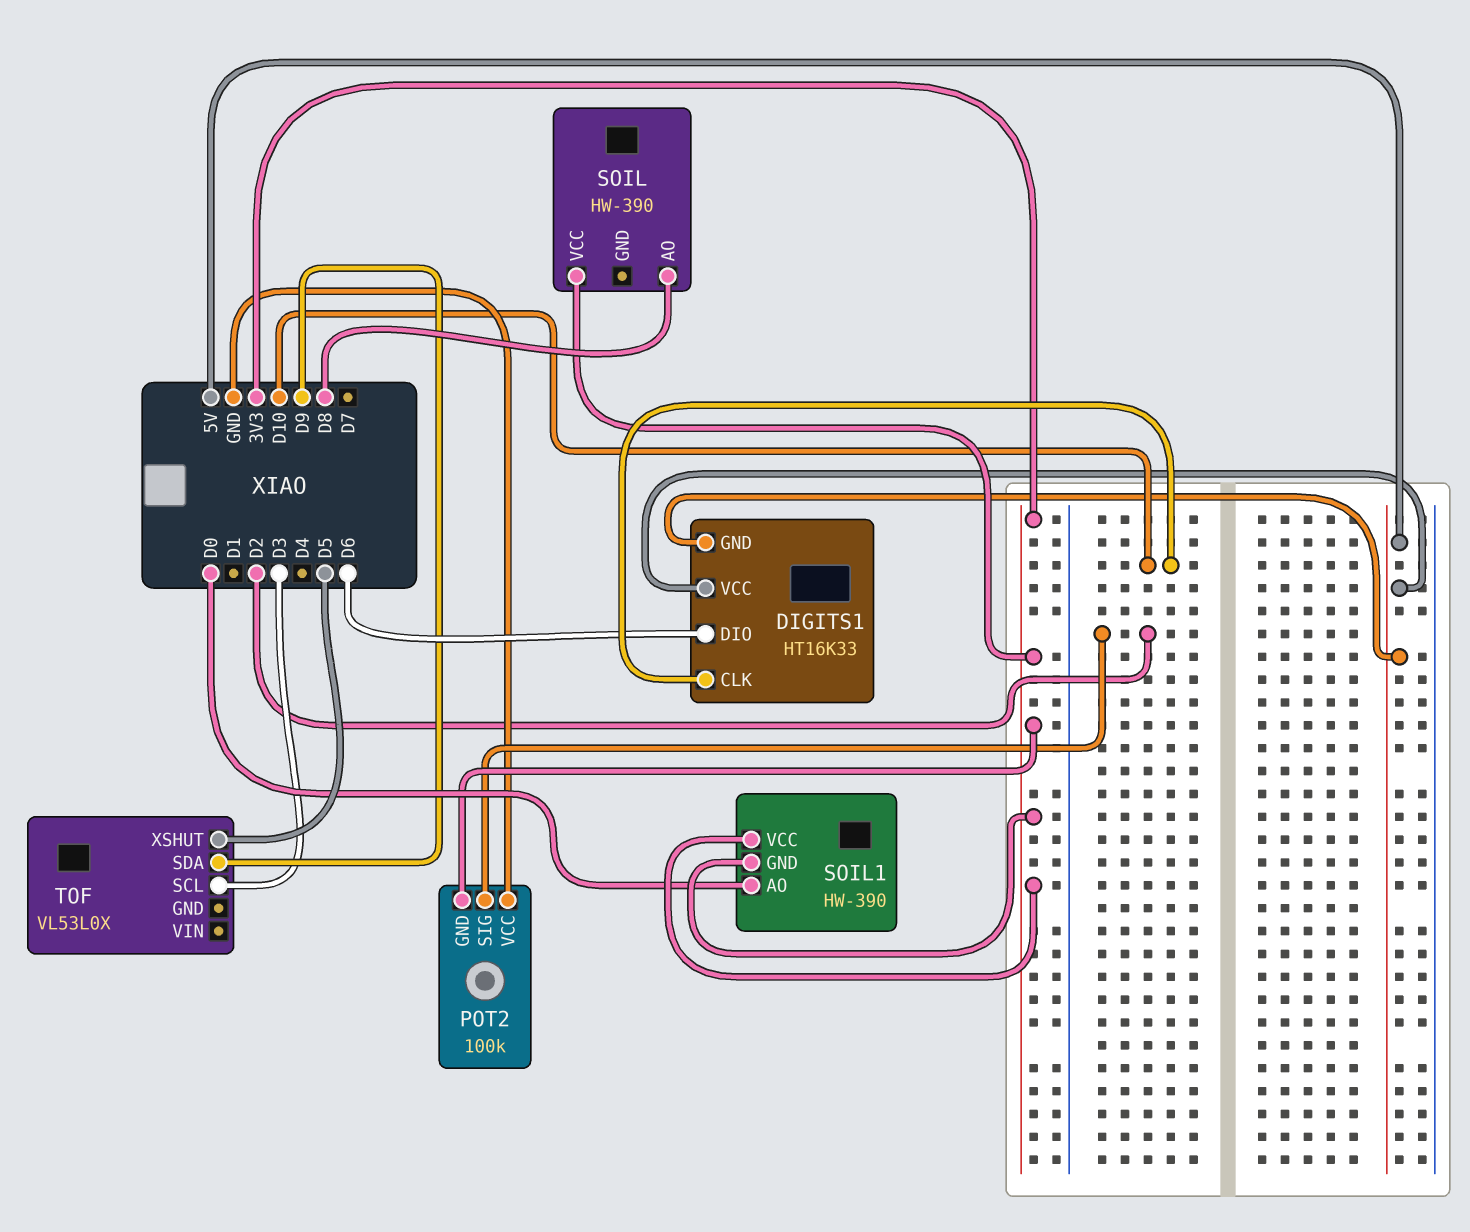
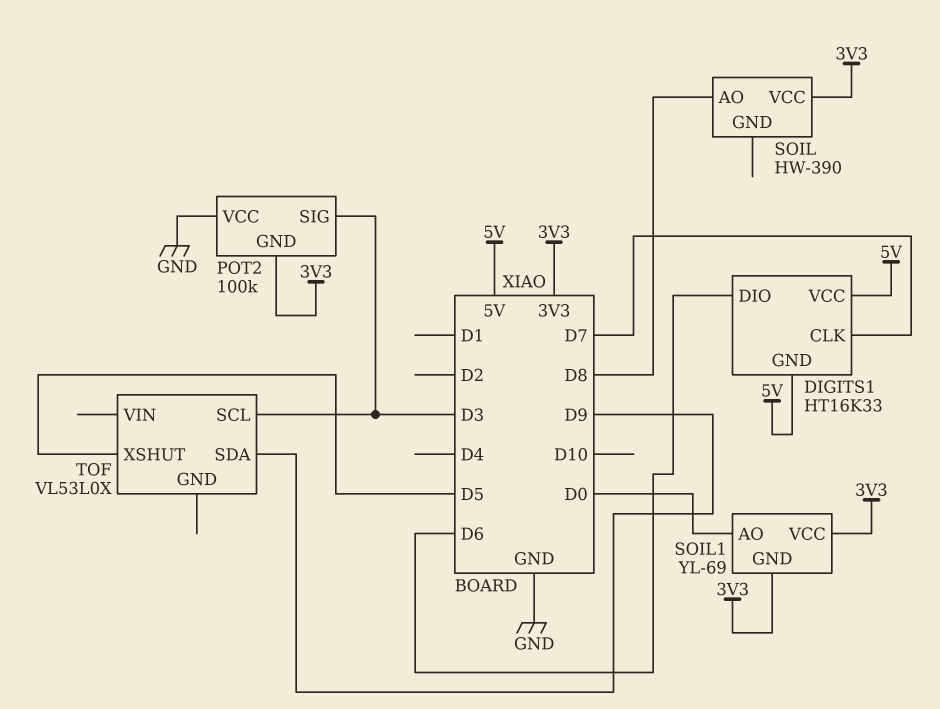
DIGITS1 pin CLK: D10 -> D7
POT2 pin SIG: D2 -> D3
SOIL1: HW-390 -> YL-69

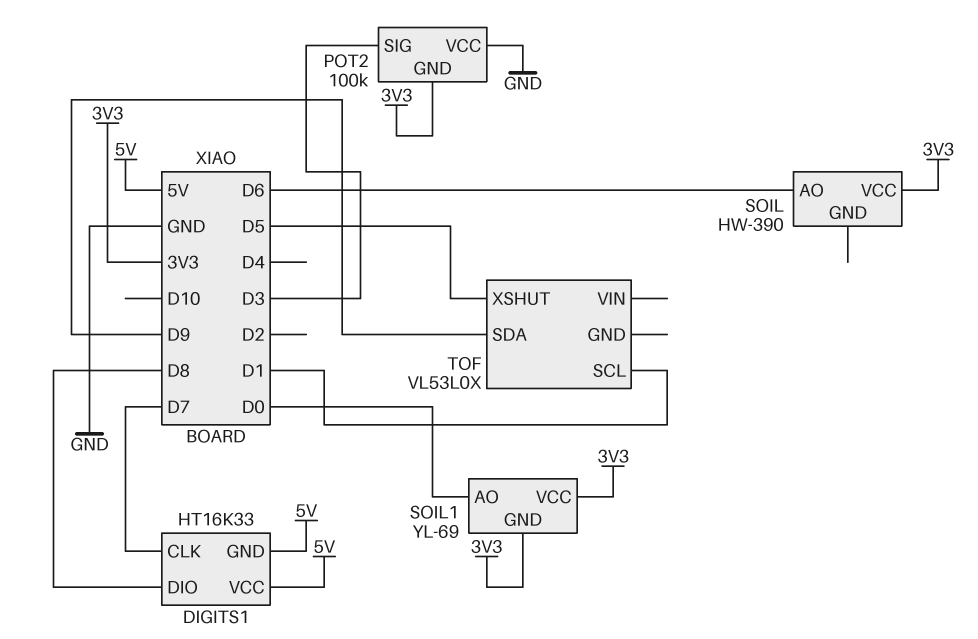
DIGITS1 pin DIO: D6 -> D8
SOIL pin AO: D8 -> D6
TOF pin SCL: D3 -> D1

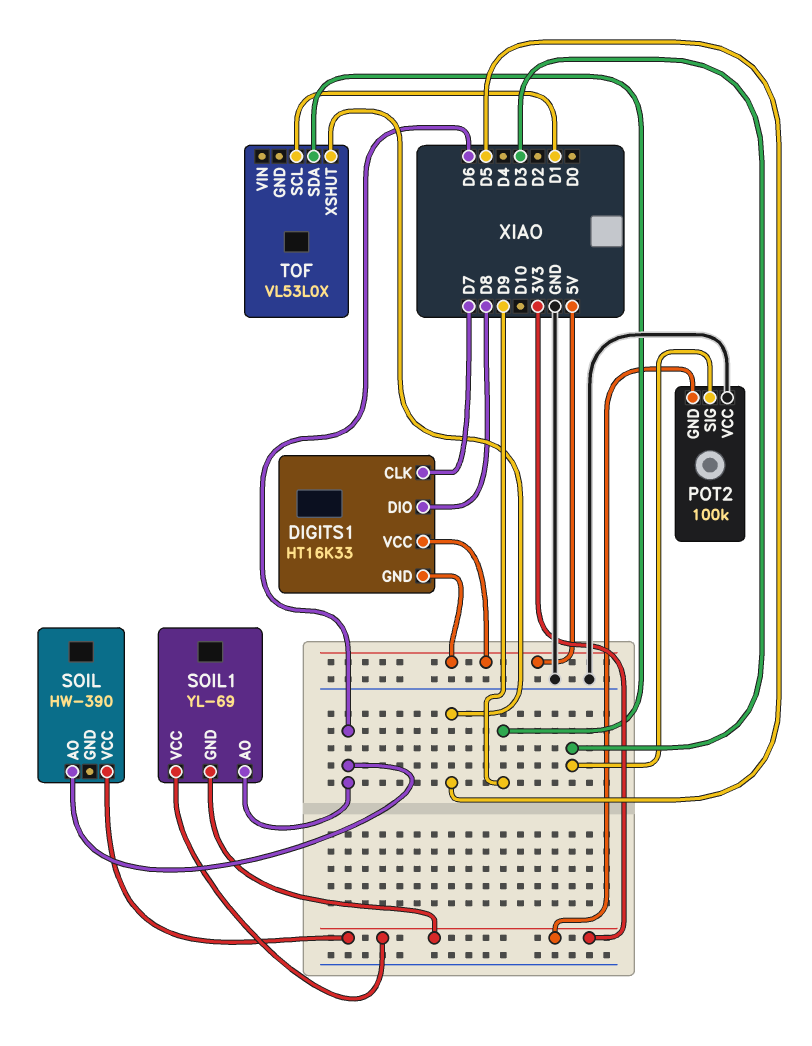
SOIL1 pin AO: D0 -> D6

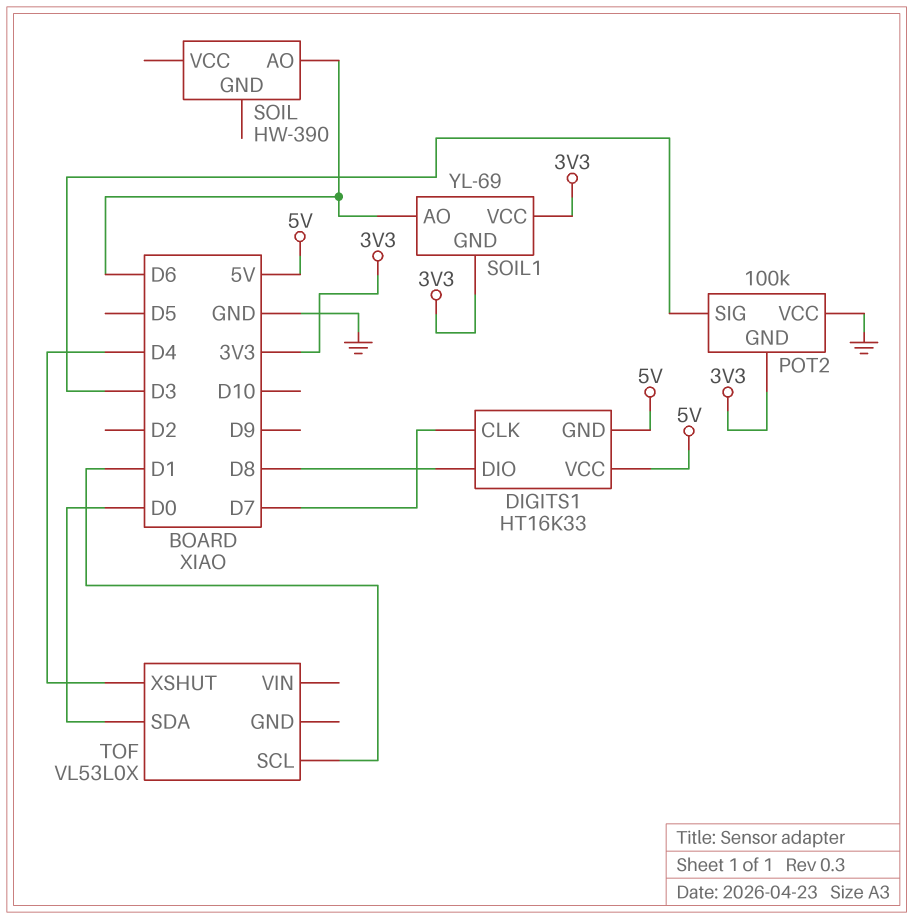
SOIL pin VCC: 3V3 -> none
TOF pin SDA: D9 -> D0
TOF pin XSHUT: D5 -> D4

